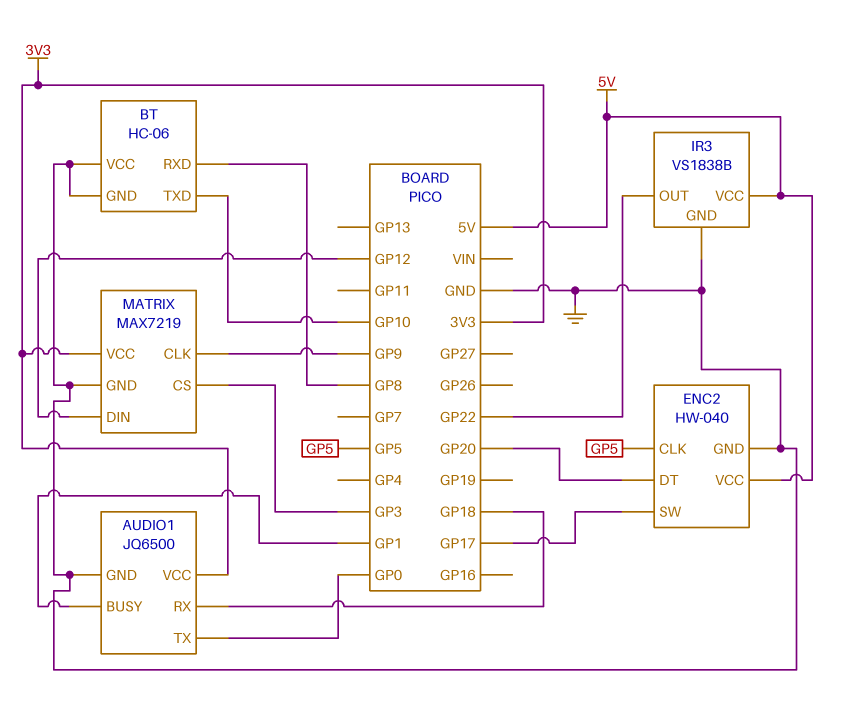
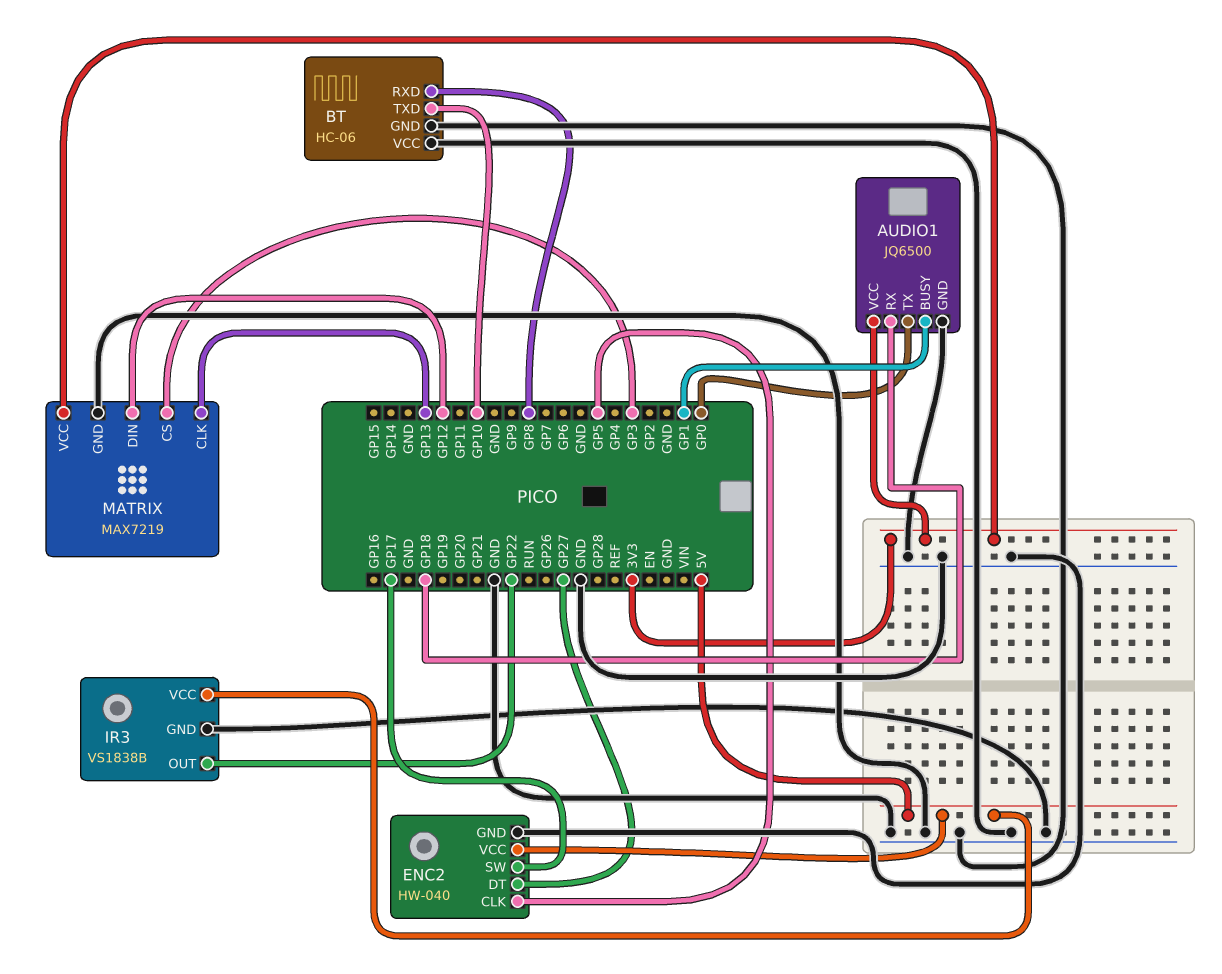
ENC2 pin DT: GP20 -> GP27
MATRIX pin CLK: GP9 -> GP13

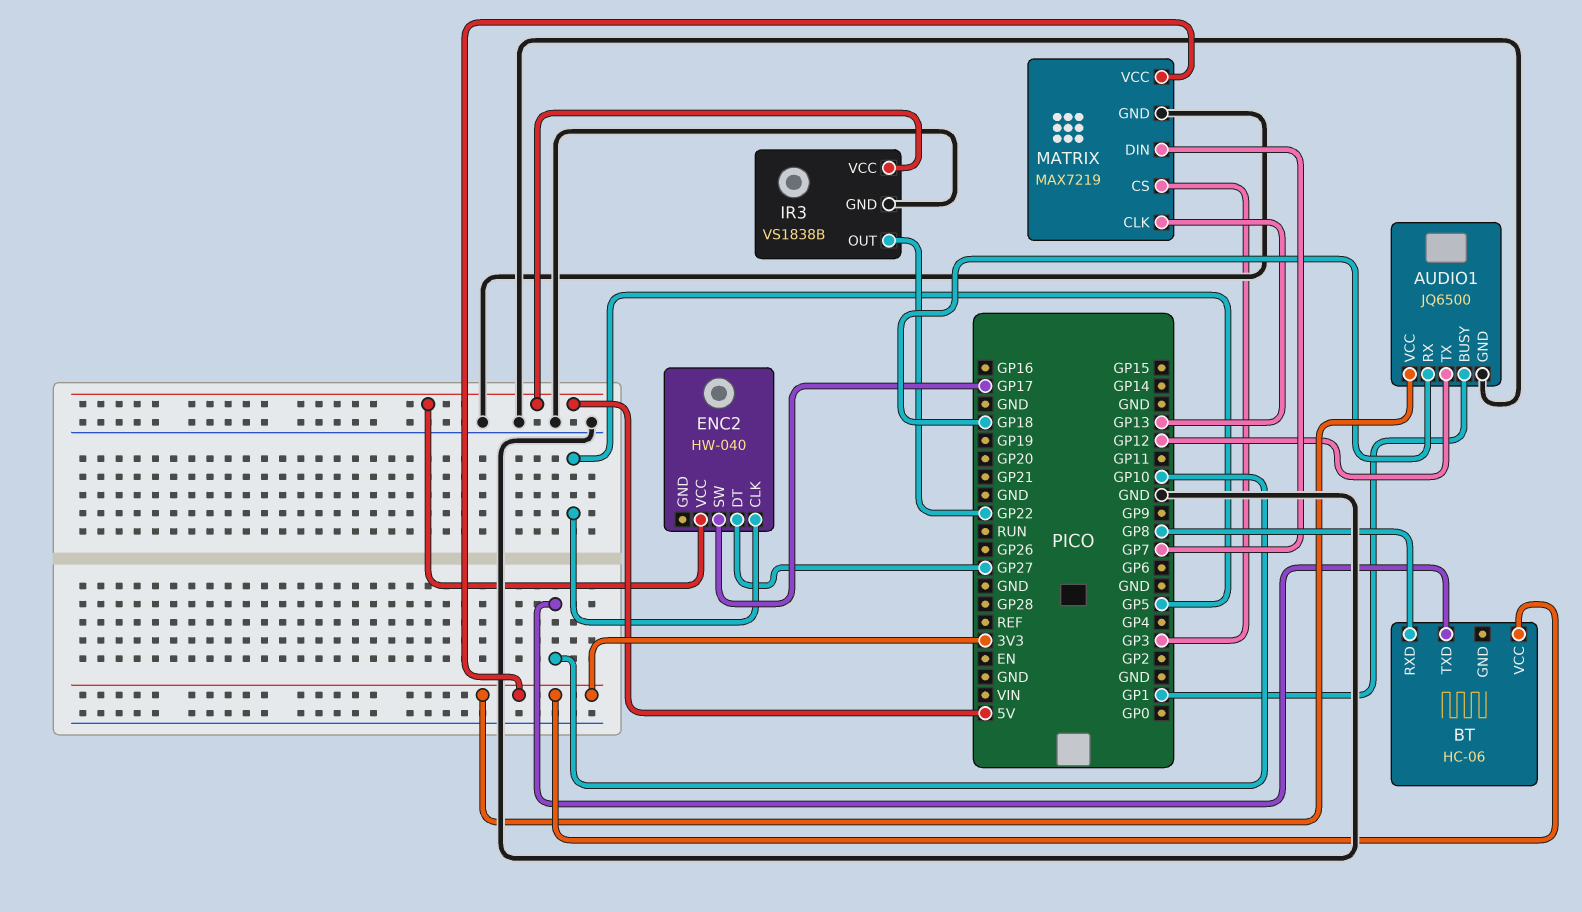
AUDIO1 pin TX: GP0 -> GP12
BT pin GND: GND -> none
BT pin VCC: GND -> 3V3
ENC2 pin GND: GND -> none
MATRIX pin DIN: GP12 -> GP7

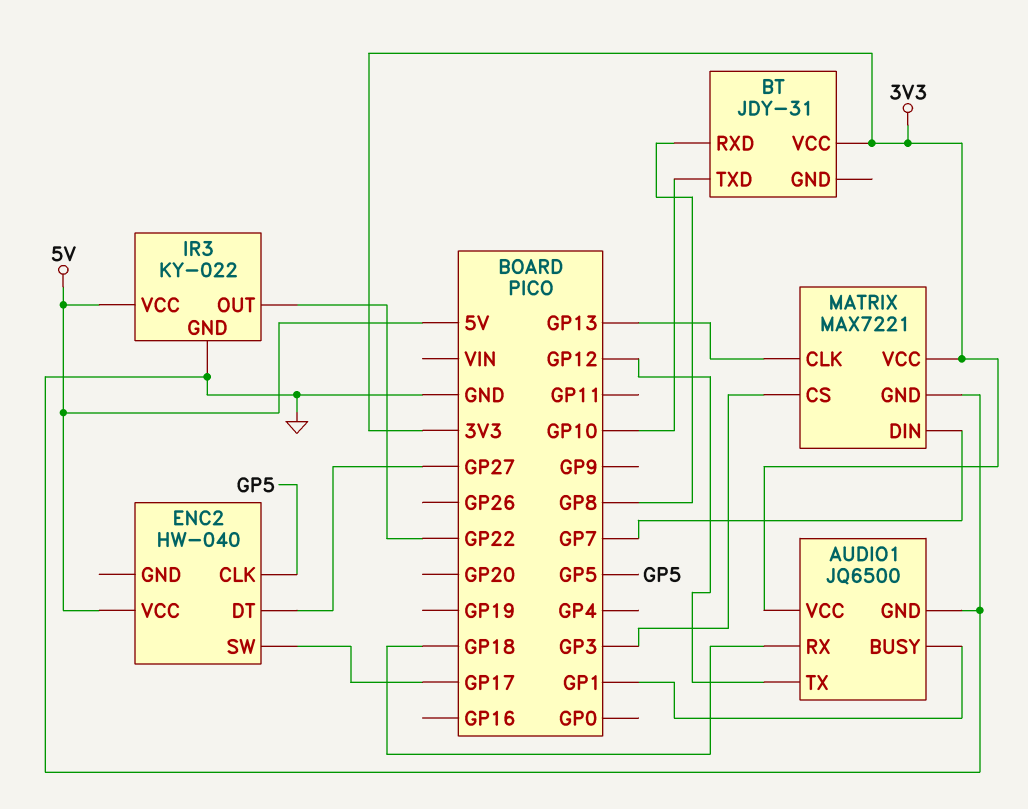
BT: HC-06 -> JDY-31
IR3: VS1838B -> KY-022
MATRIX: MAX7219 -> MAX7221

